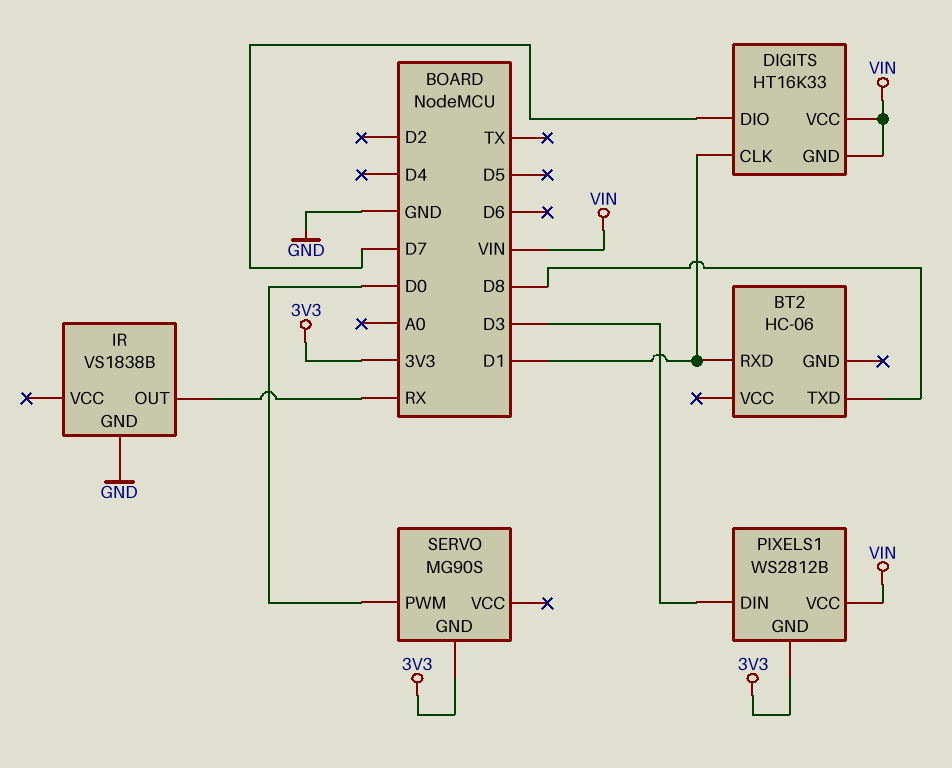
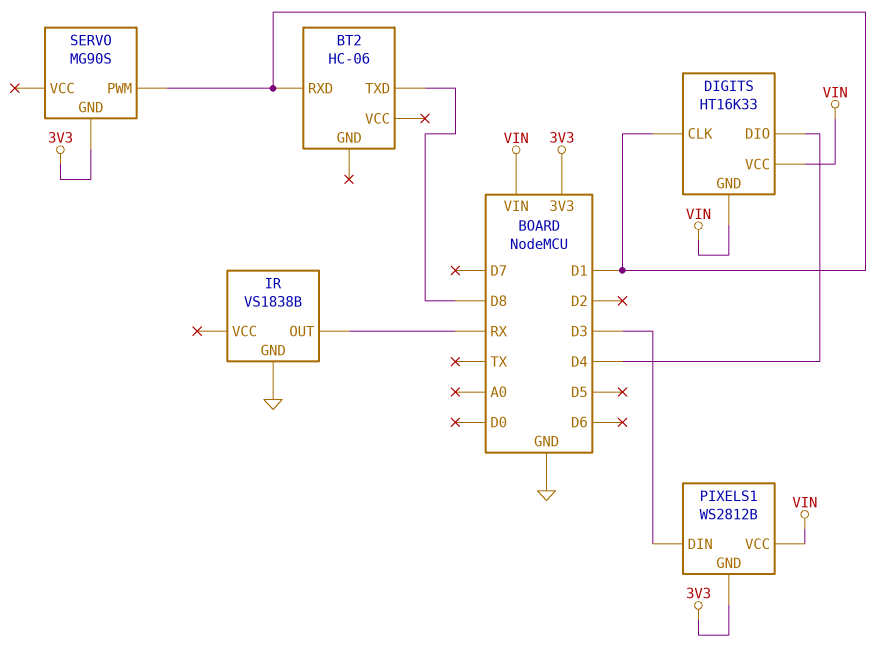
DIGITS pin DIO: D7 -> D4
SERVO pin PWM: D0 -> D1

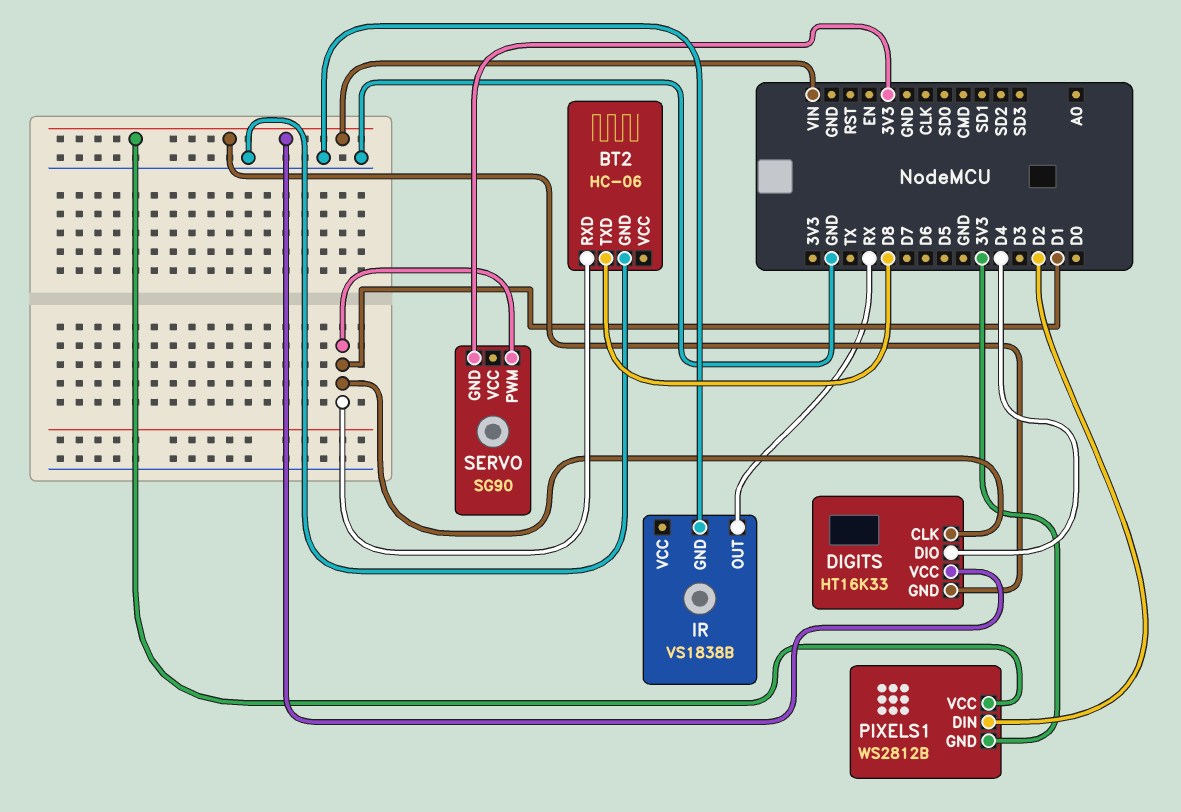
BT2 pin GND: none -> GND
PIXELS1 pin DIN: D3 -> D2
SERVO: MG90S -> SG90

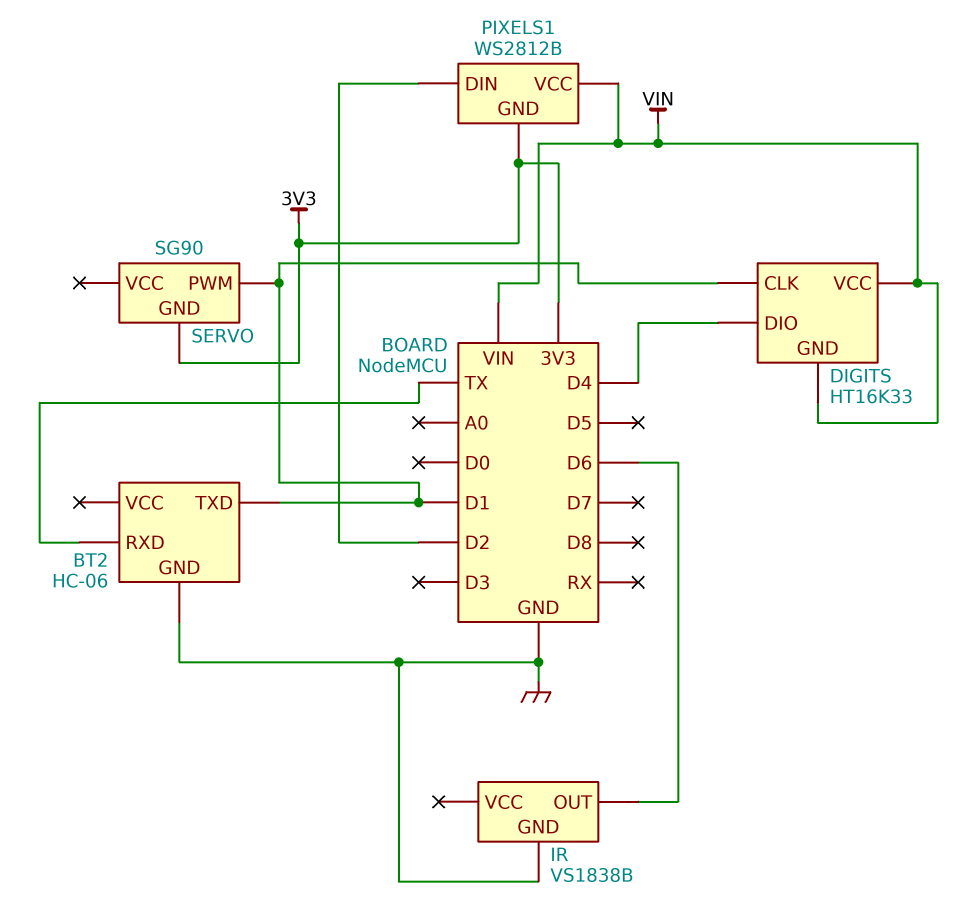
BT2 pin RXD: D1 -> TX
BT2 pin TXD: D8 -> D1
IR pin OUT: RX -> D6

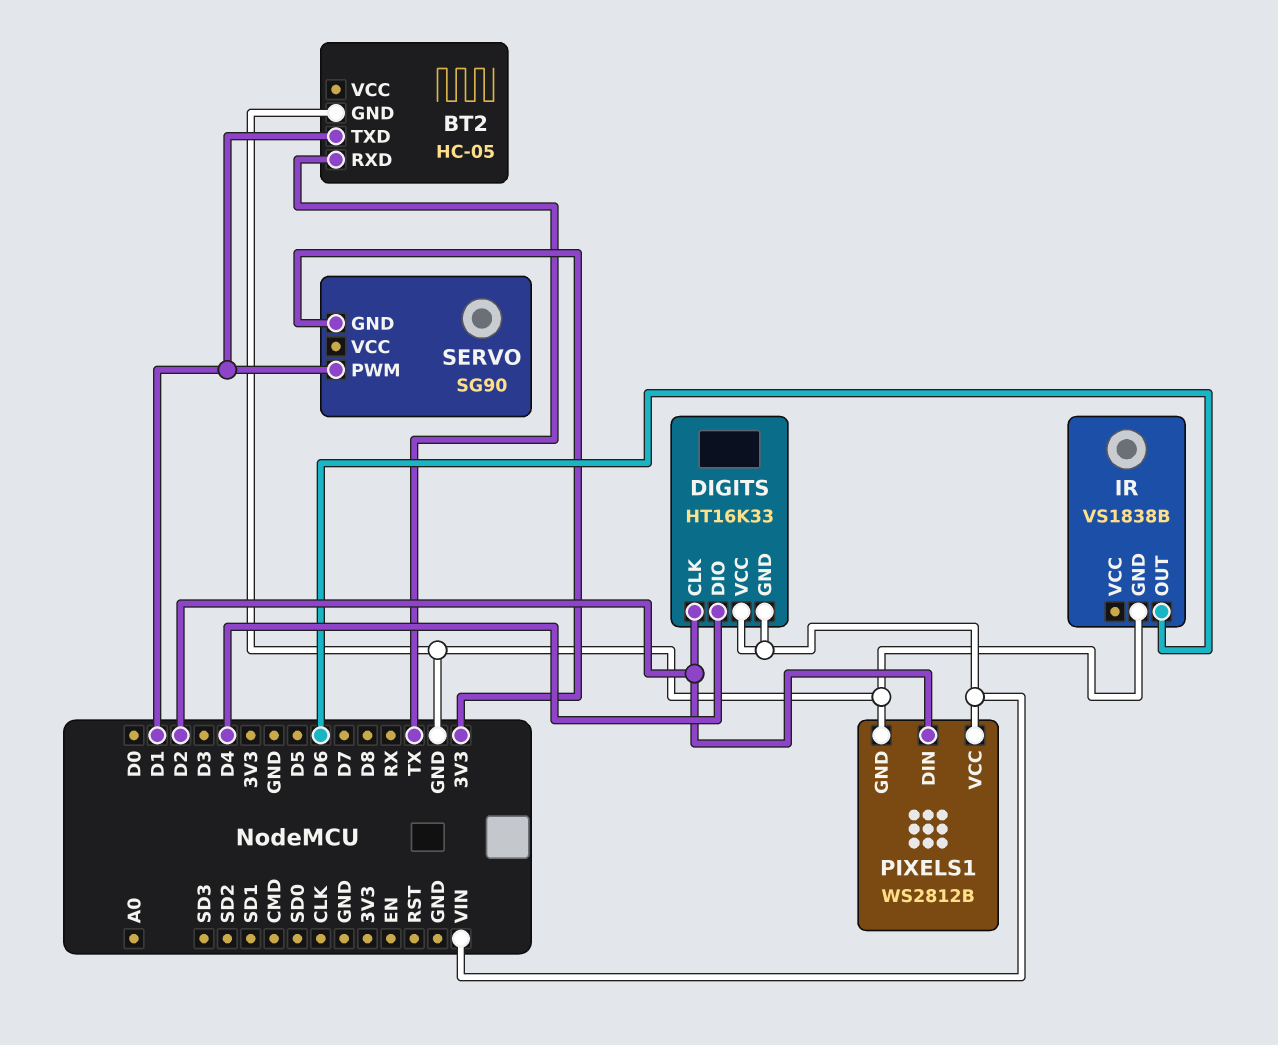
BT2: HC-06 -> HC-05
DIGITS pin CLK: D1 -> D2
PIXELS1 pin GND: 3V3 -> GND

